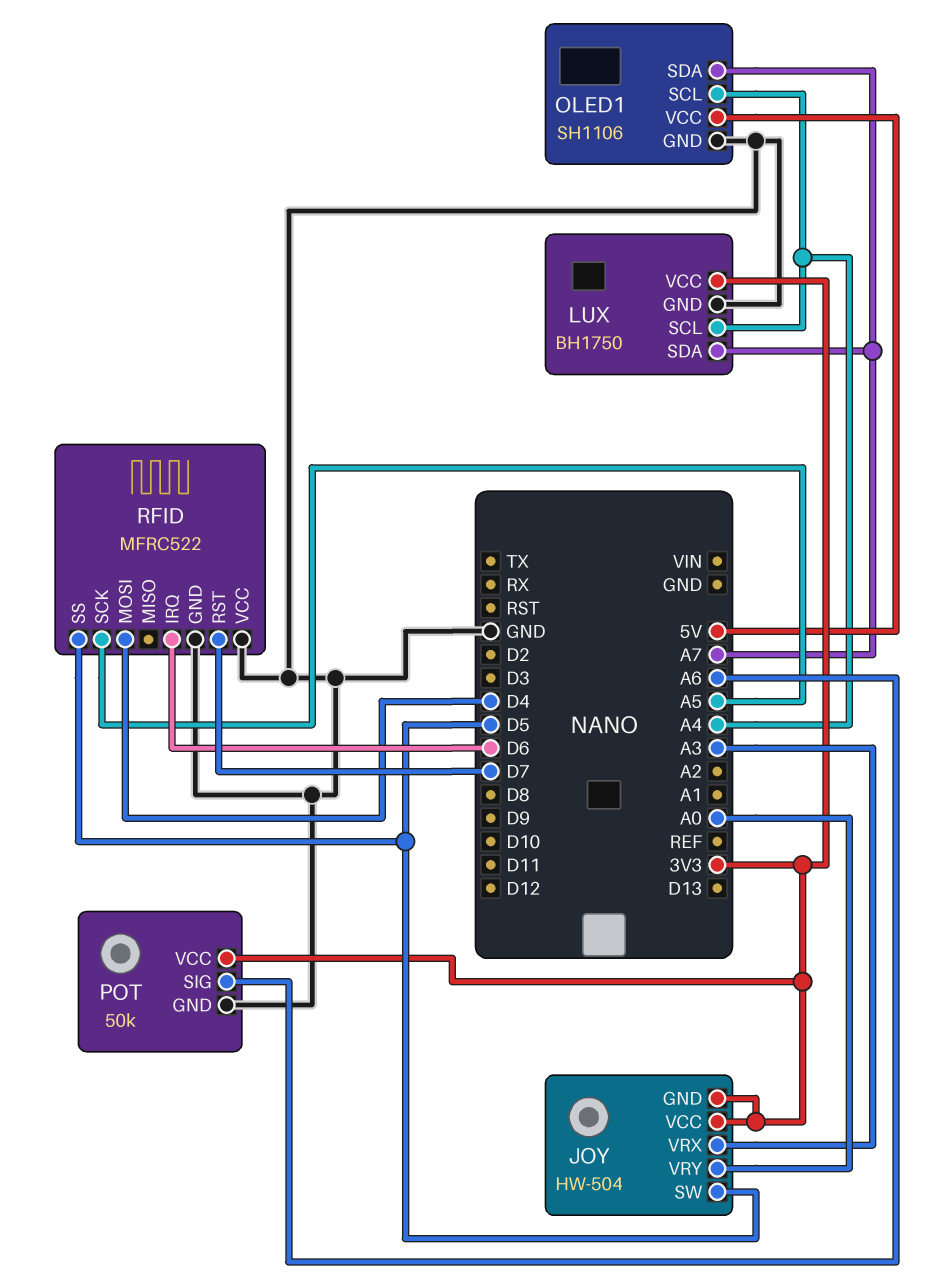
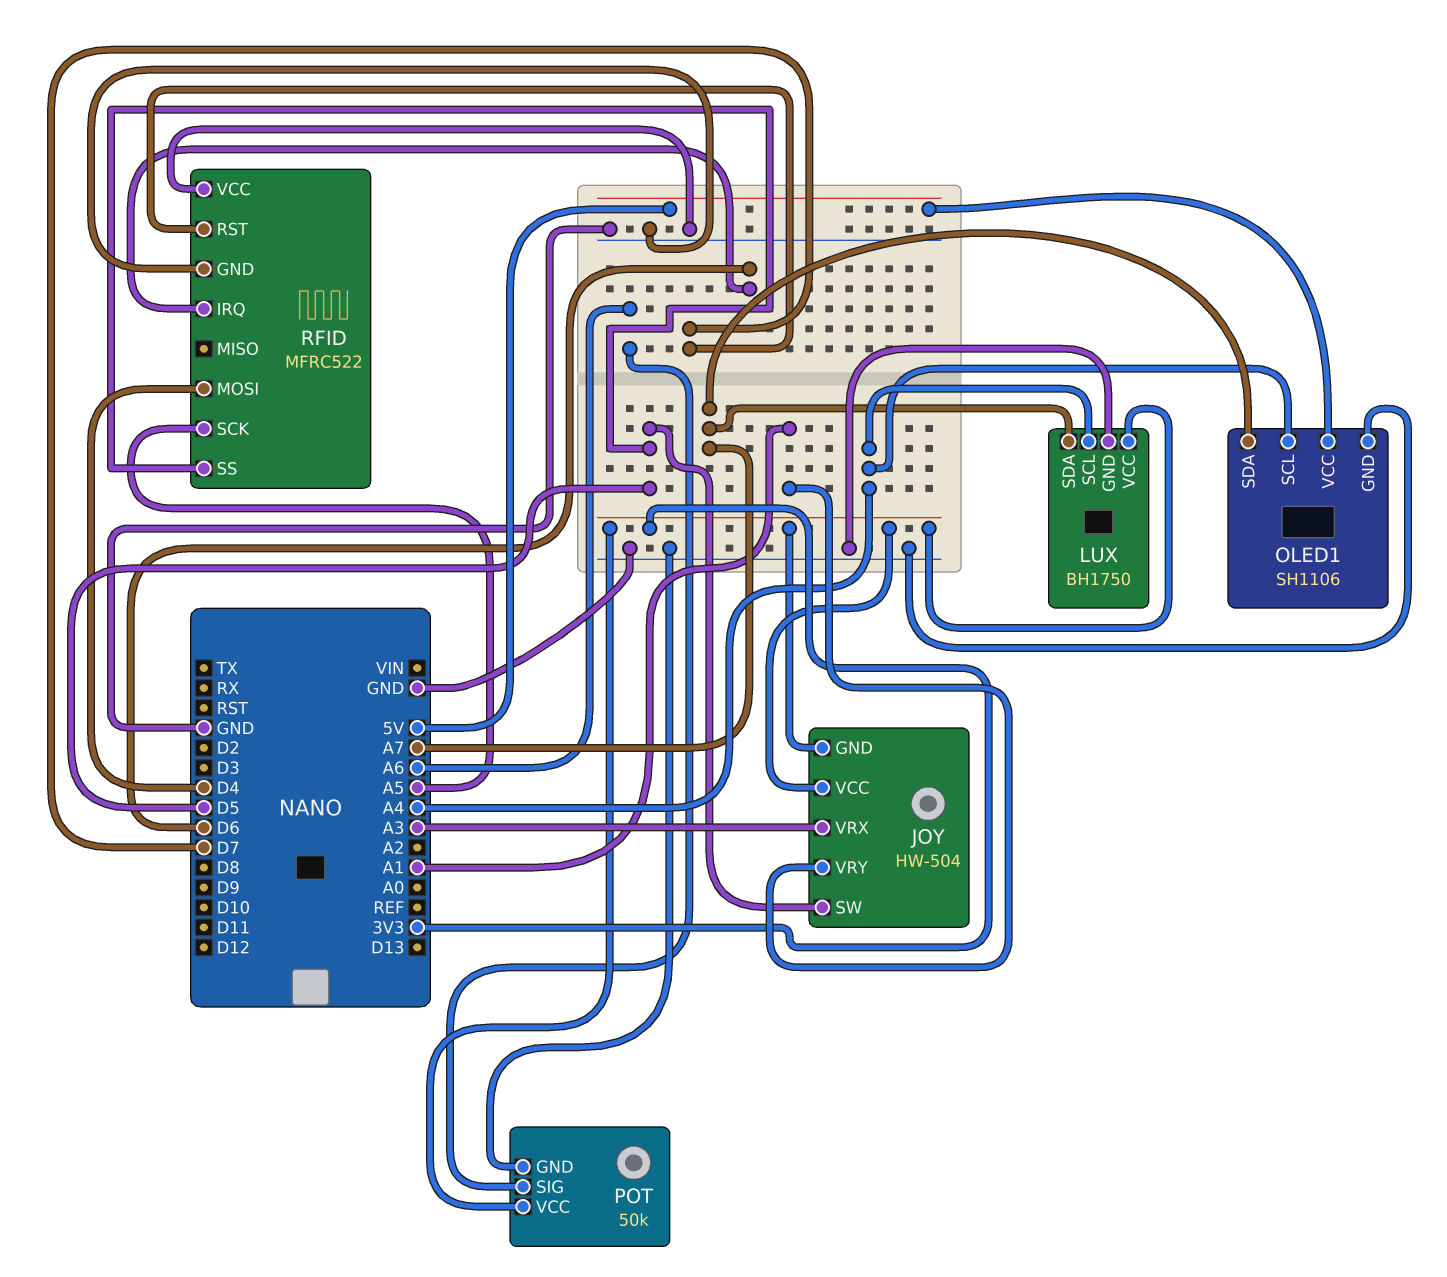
JOY pin VRY: A0 -> A1

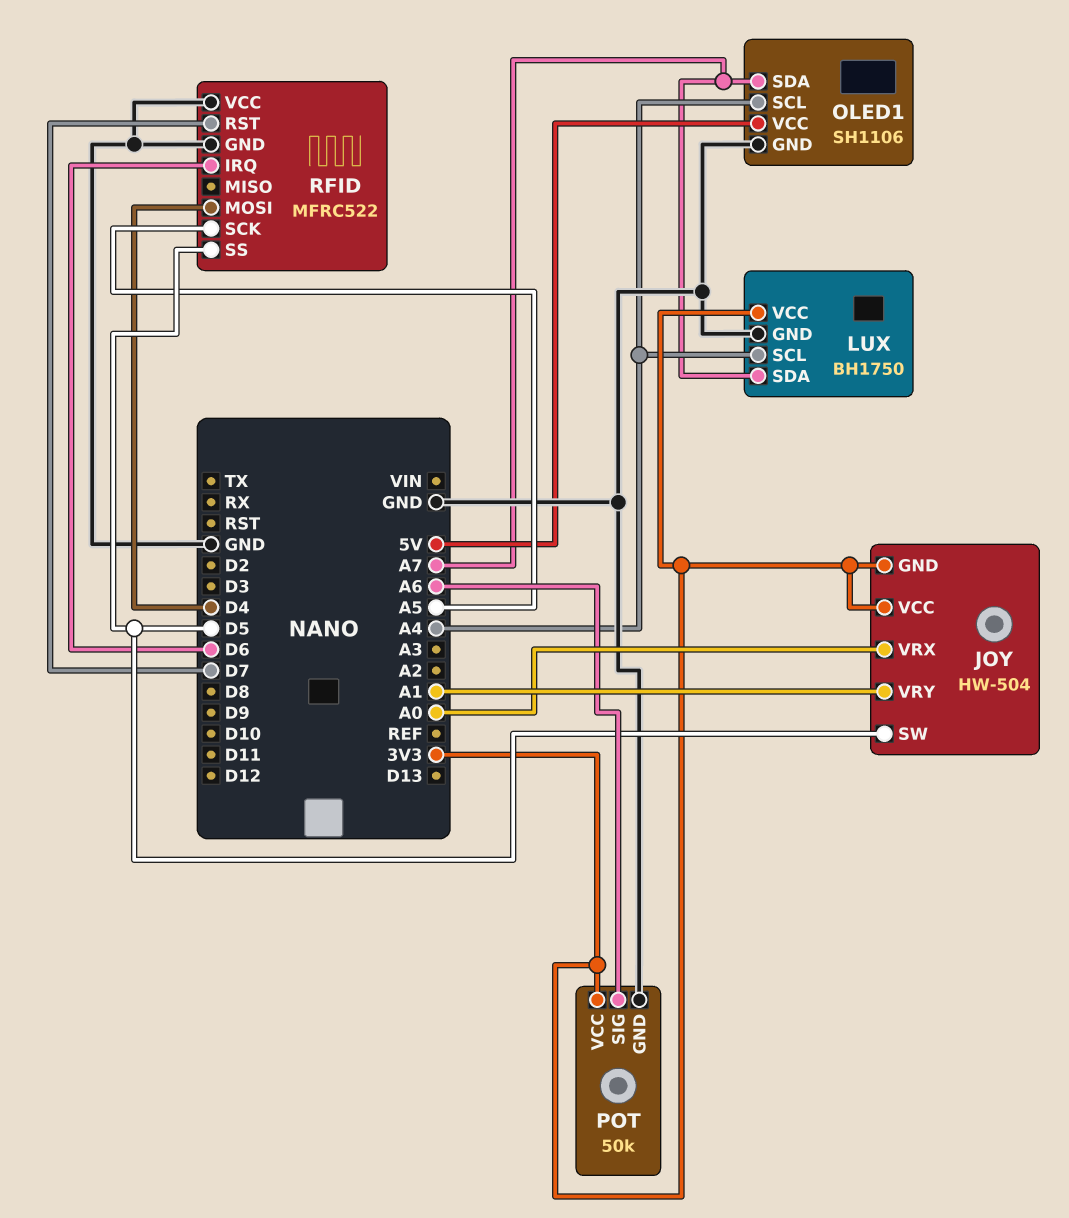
JOY pin VRX: A3 -> A0

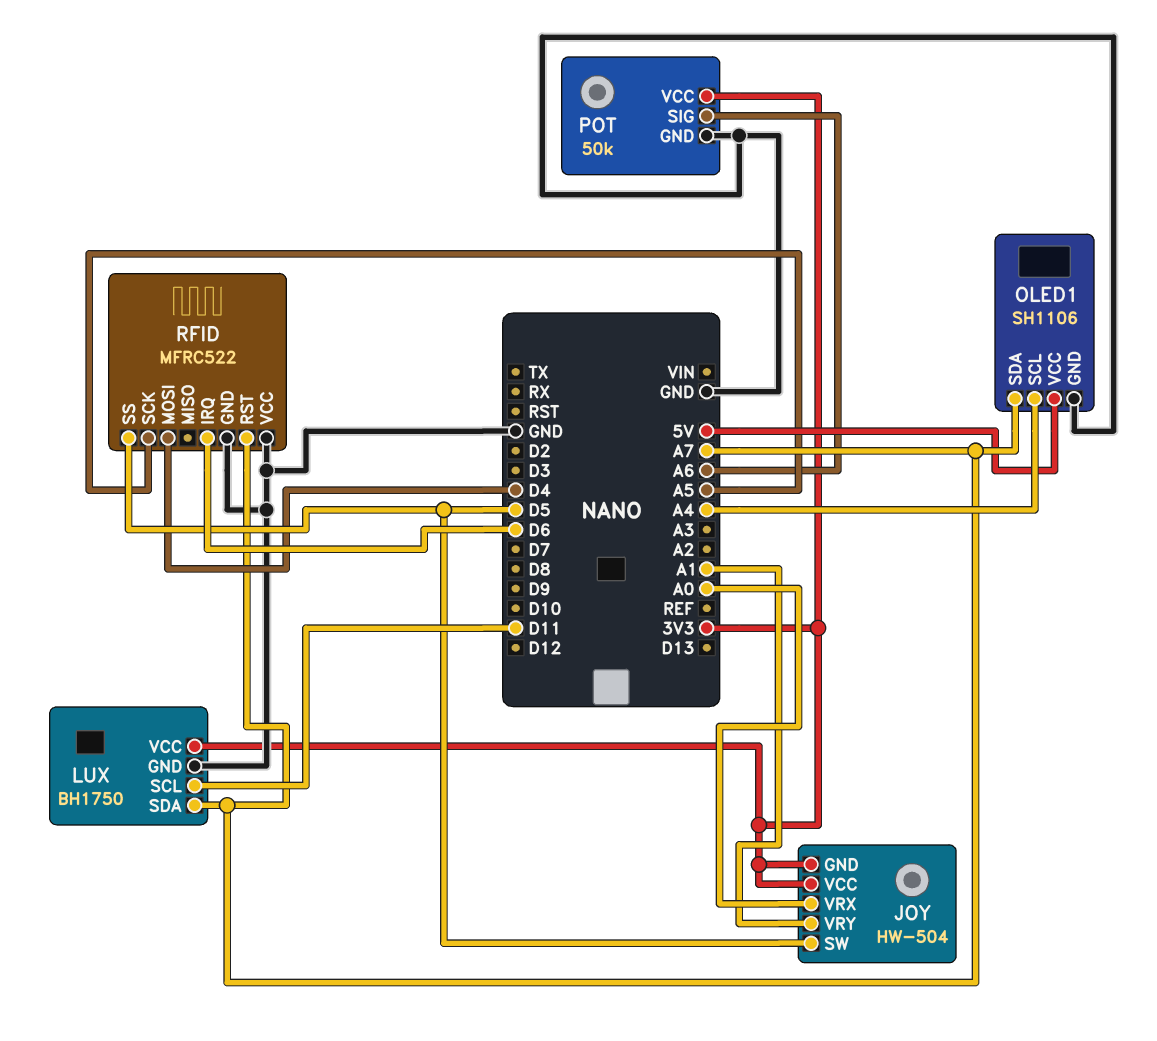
LUX pin SCL: A4 -> D11
RFID pin RST: D7 -> A7

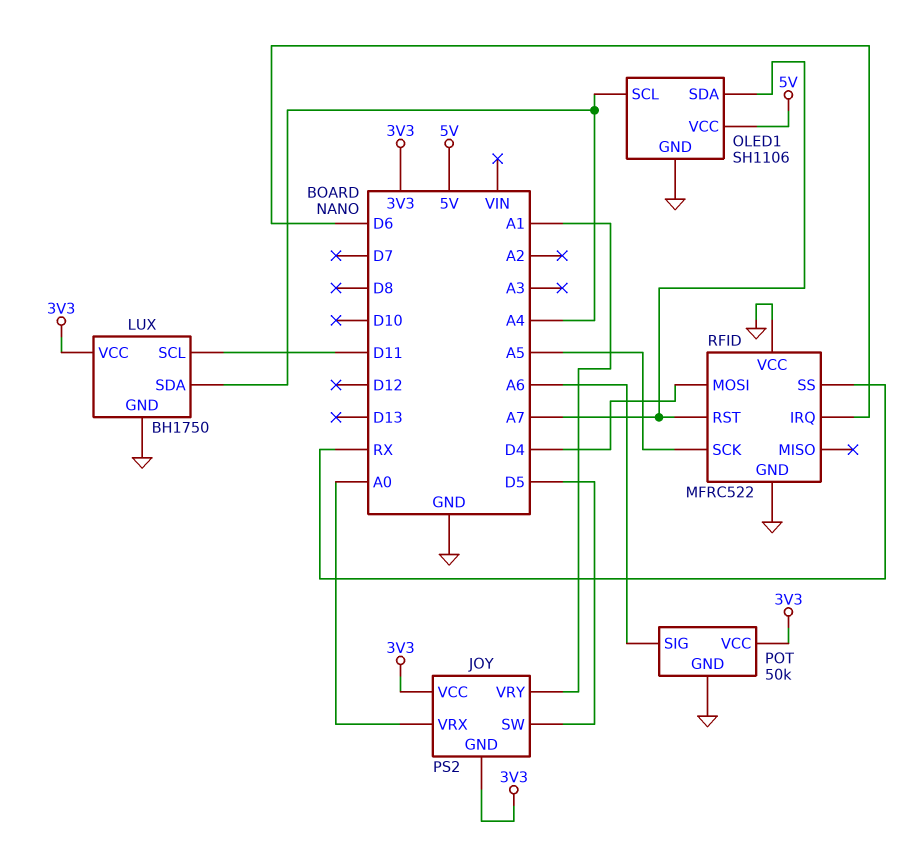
JOY: HW-504 -> PS2
LUX pin SDA: A7 -> A4
RFID pin SS: D5 -> RX

